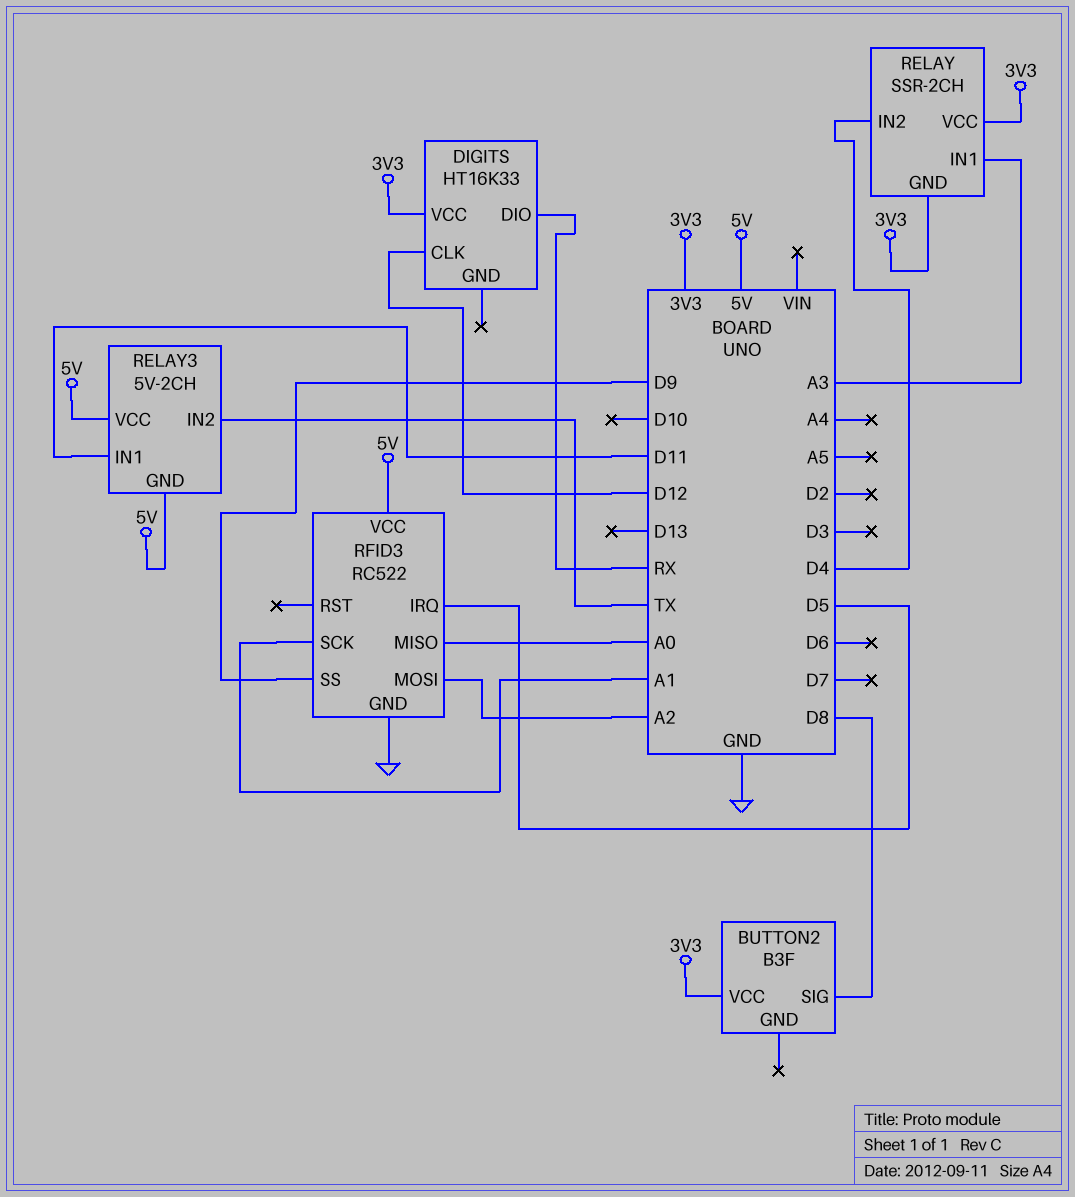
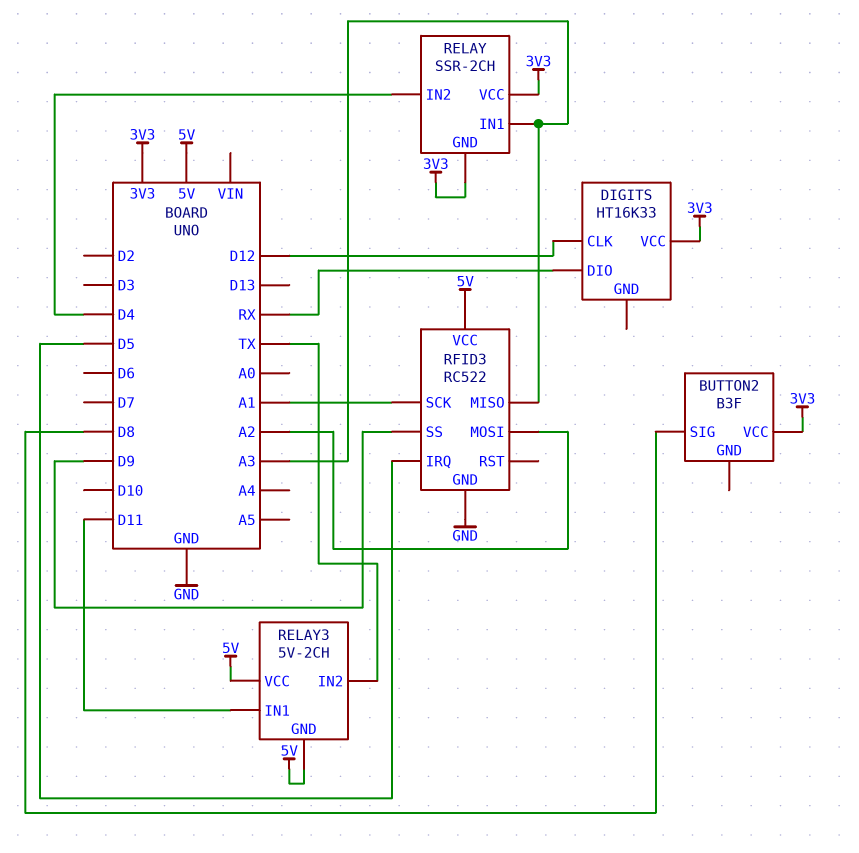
RFID3 pin MISO: A0 -> A3

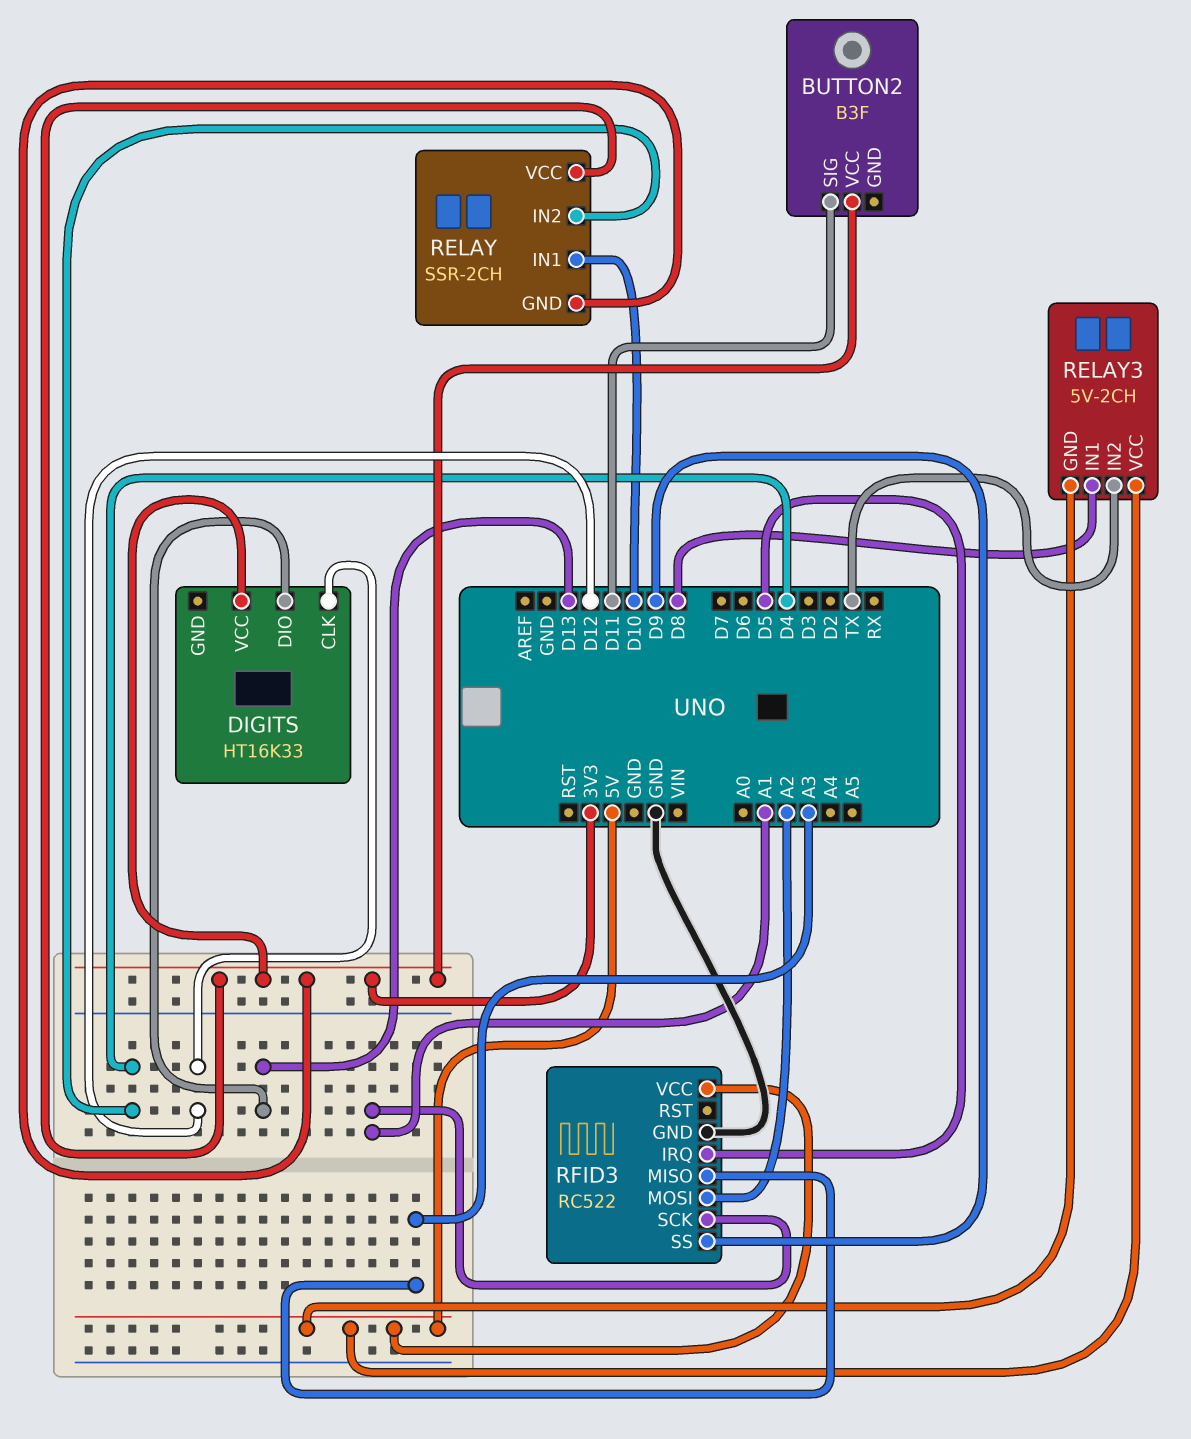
BUTTON2 pin SIG: D8 -> D11
DIGITS pin DIO: RX -> D13
RELAY pin IN1: A3 -> D10
RELAY3 pin IN1: D11 -> D8

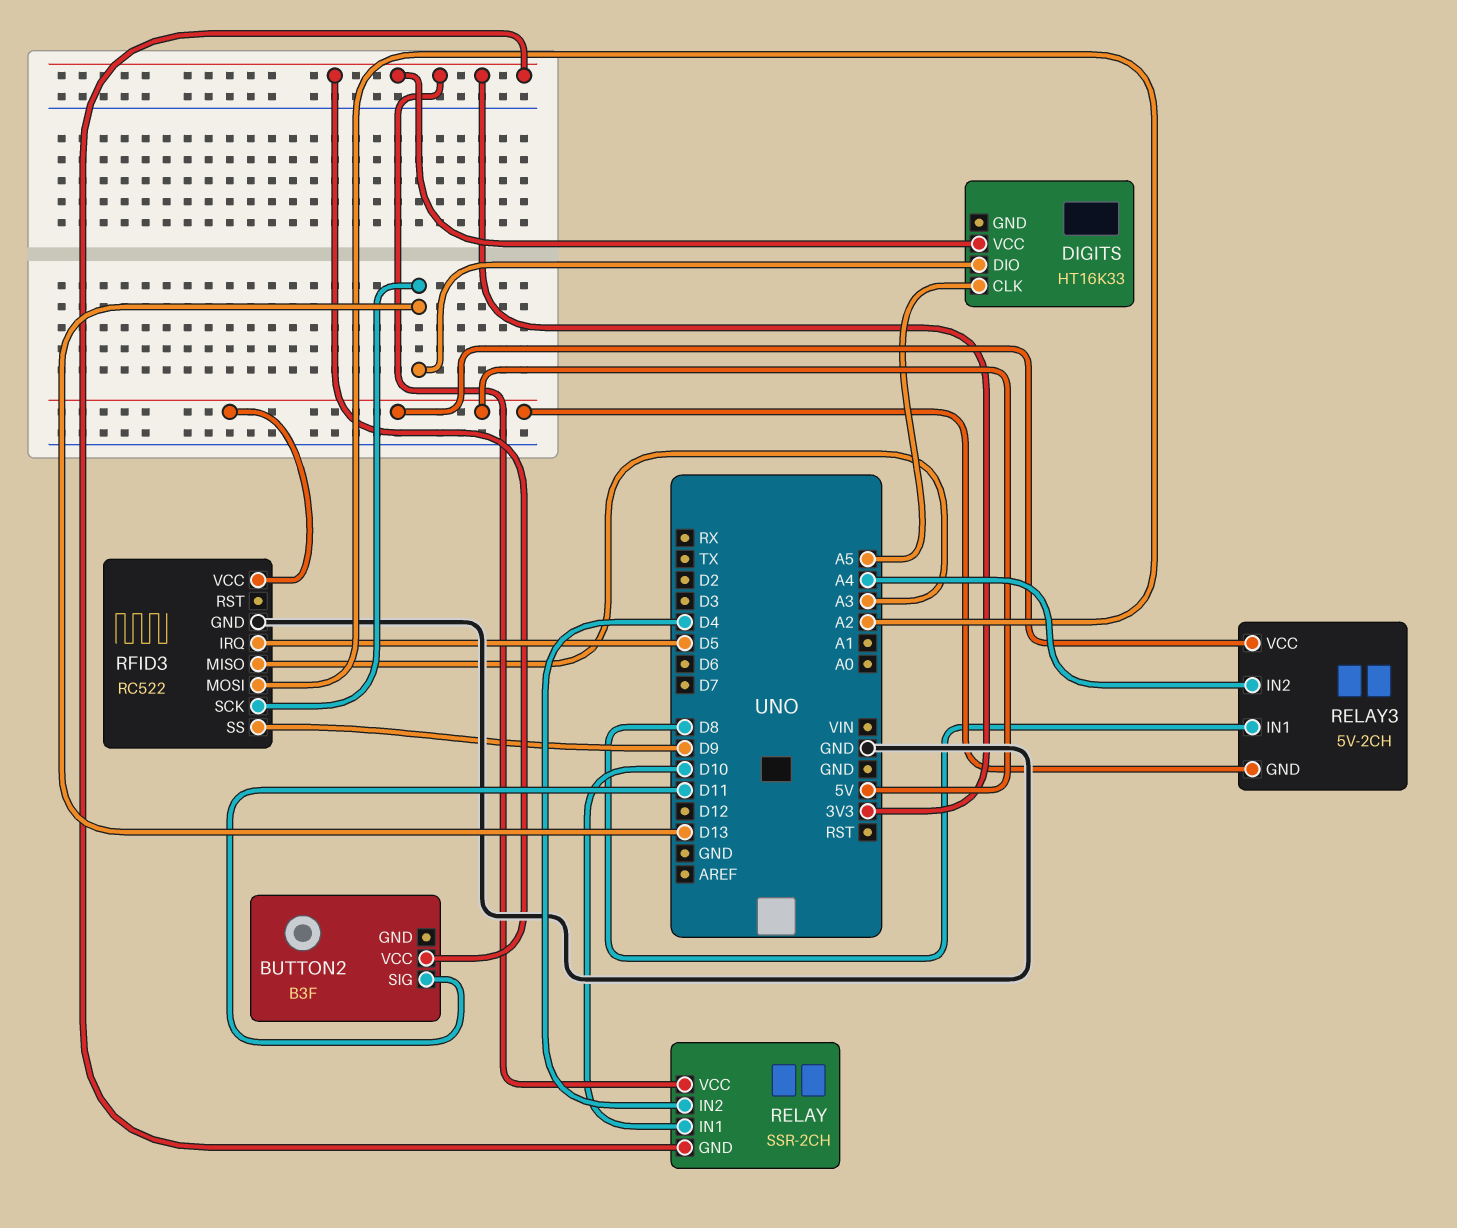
DIGITS pin CLK: D12 -> A5
RELAY3 pin IN2: TX -> A4
RFID3 pin SCK: A1 -> D13

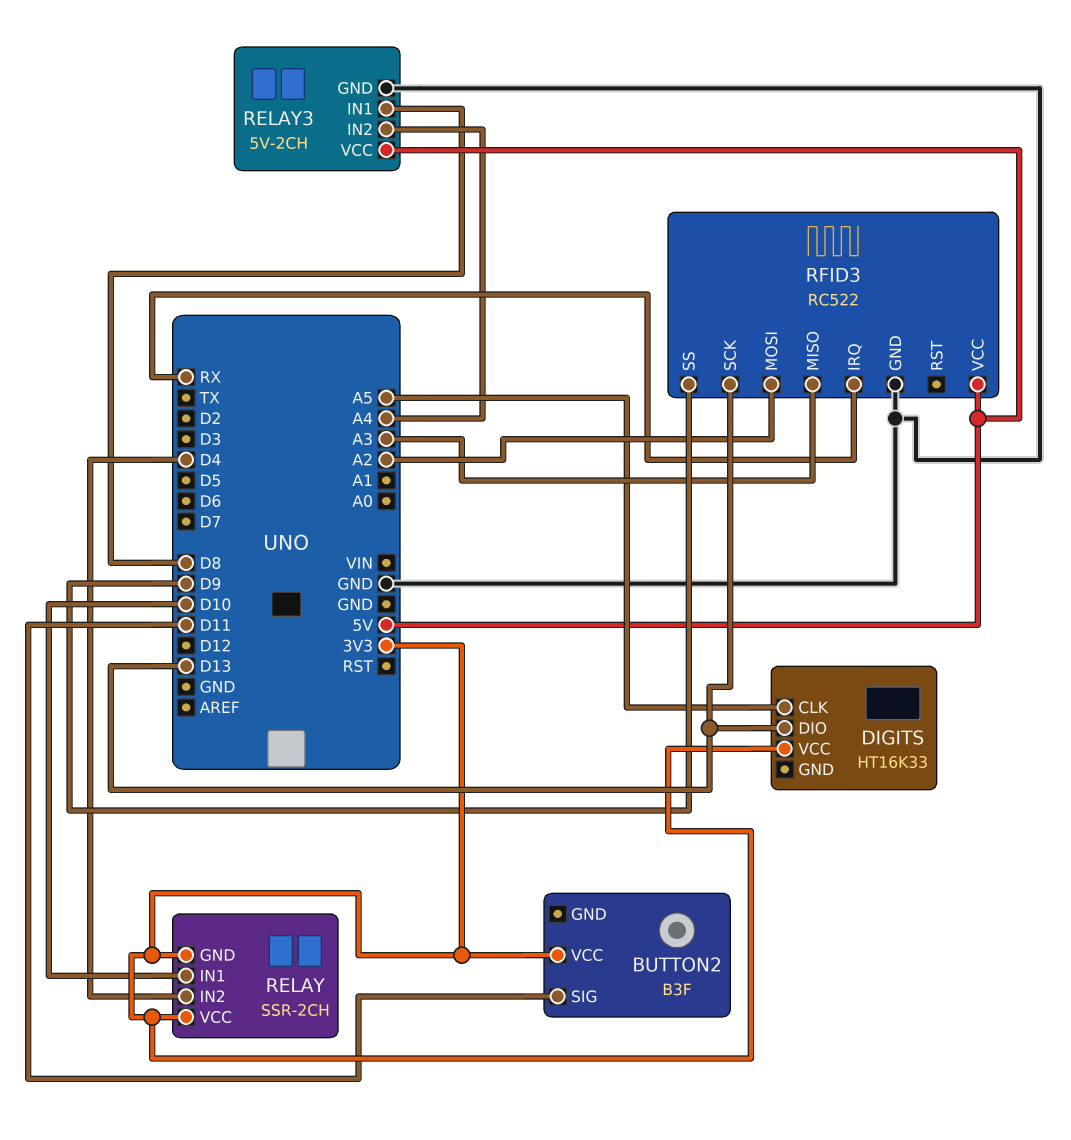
RELAY3 pin GND: 5V -> GND
RFID3 pin IRQ: D5 -> RX

